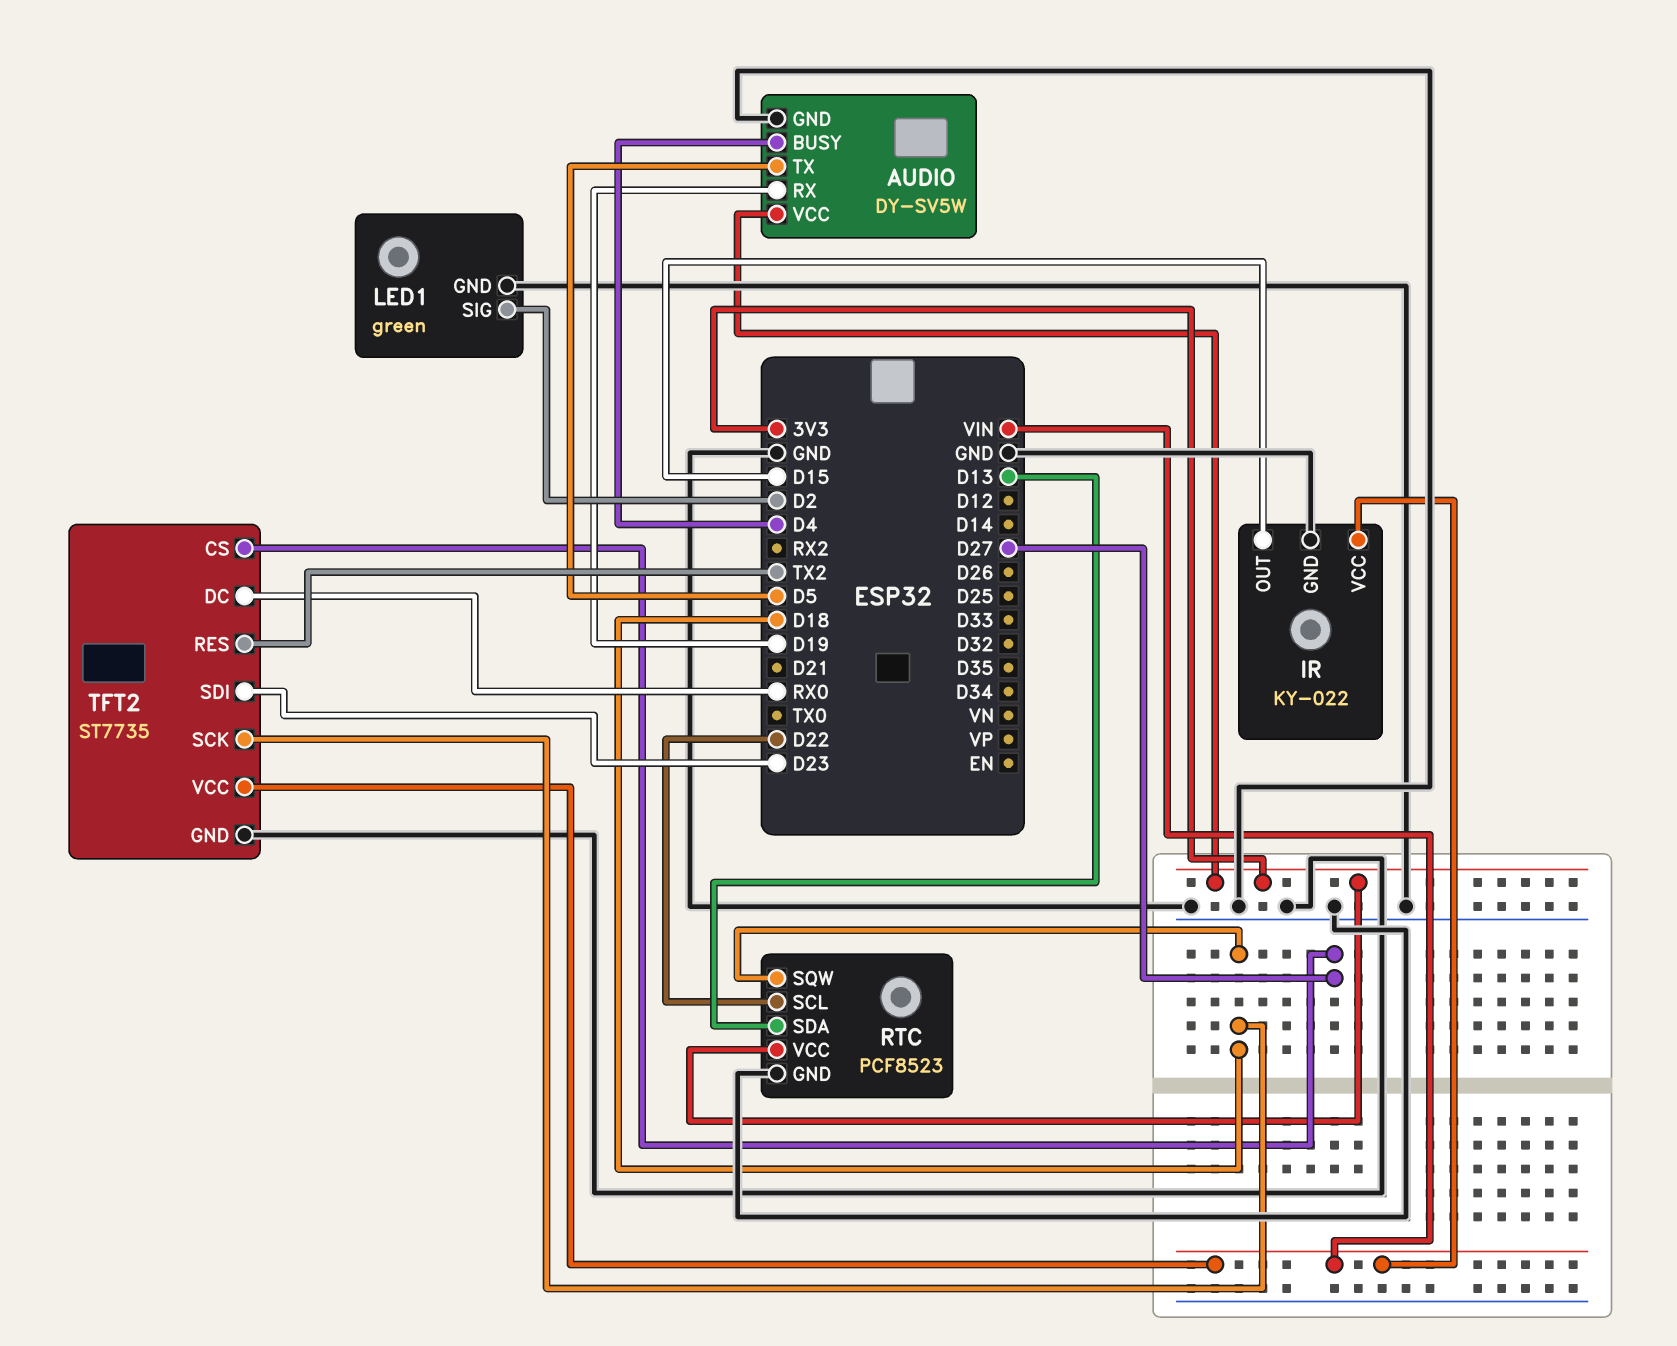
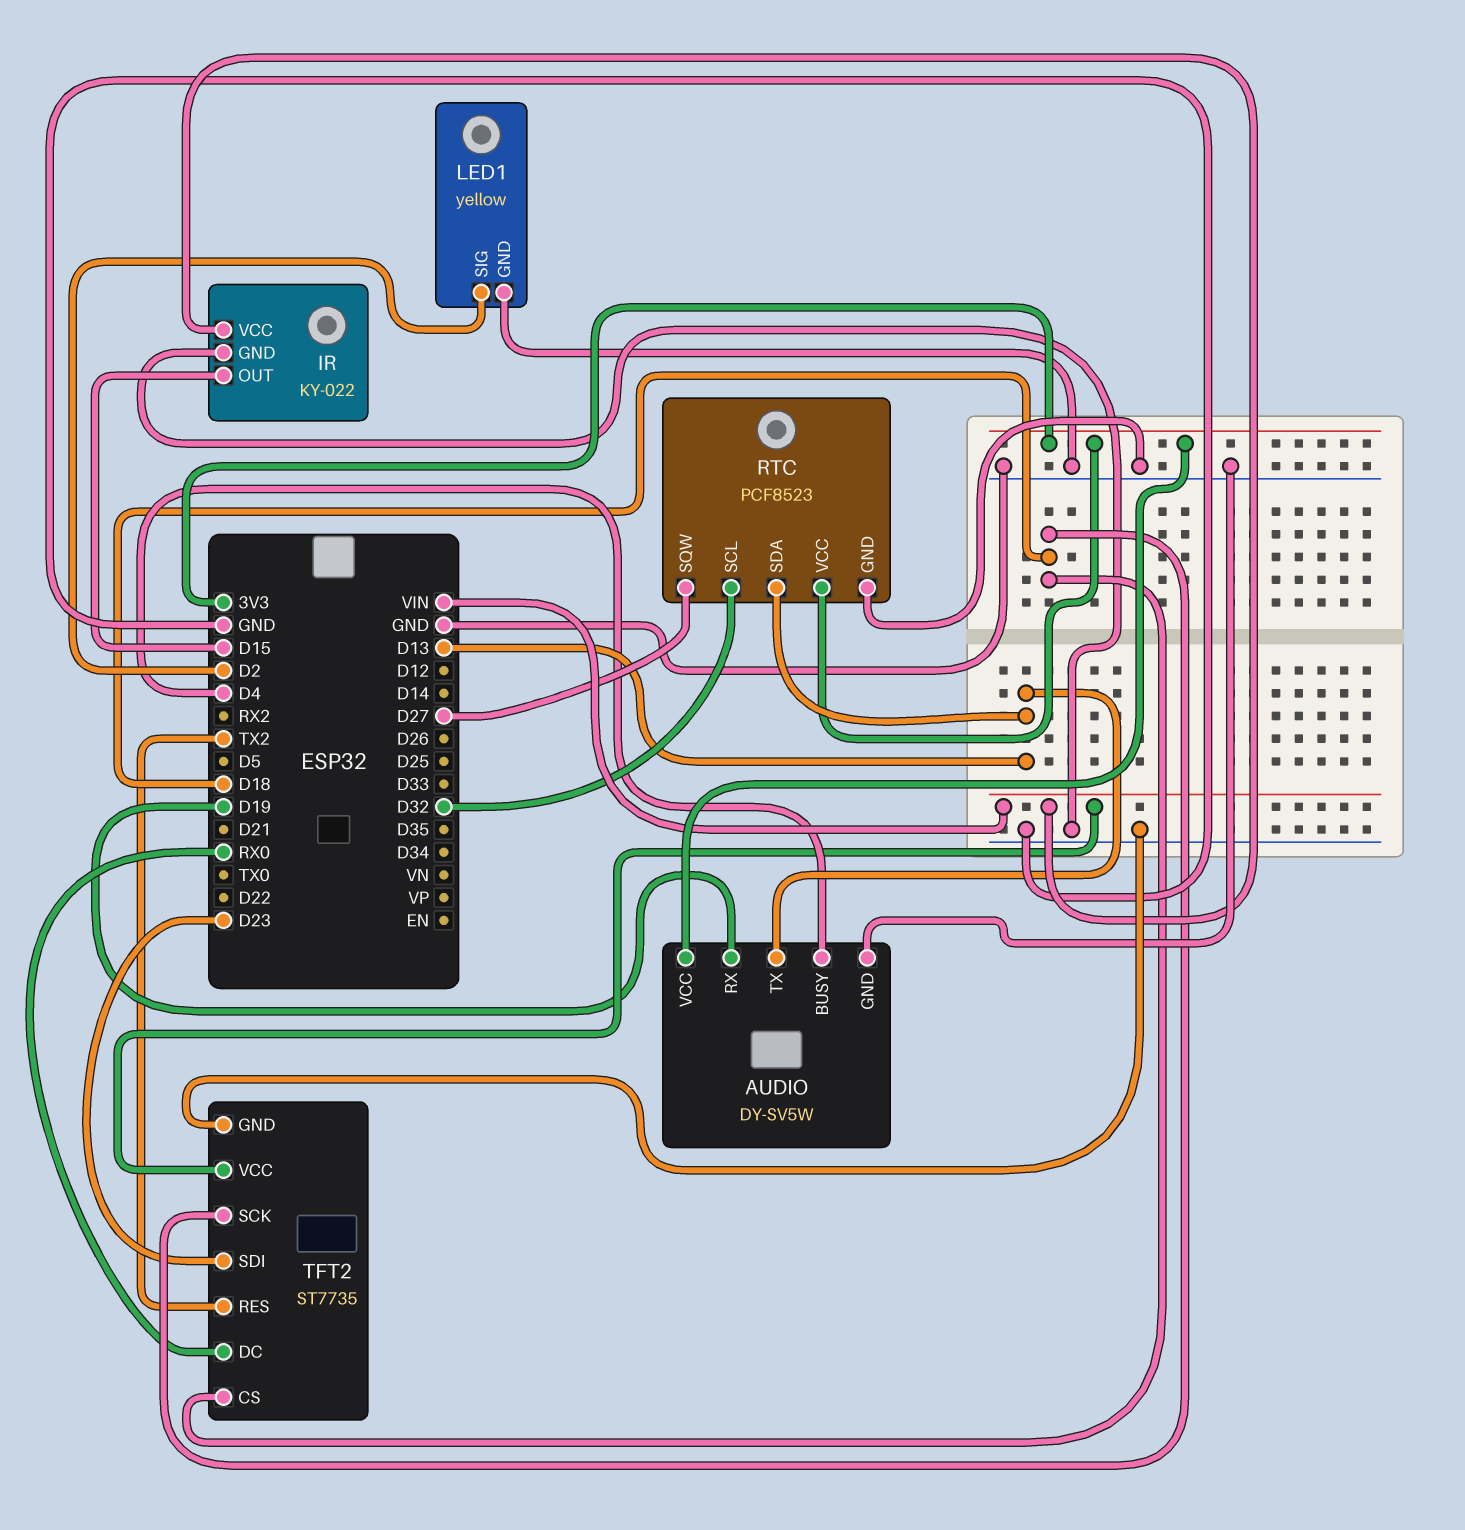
AUDIO pin TX: D5 -> D13
LED1: green -> yellow
RTC pin SCL: D22 -> D32
RTC pin SQW: D18 -> D27
TFT2 pin CS: D27 -> D18

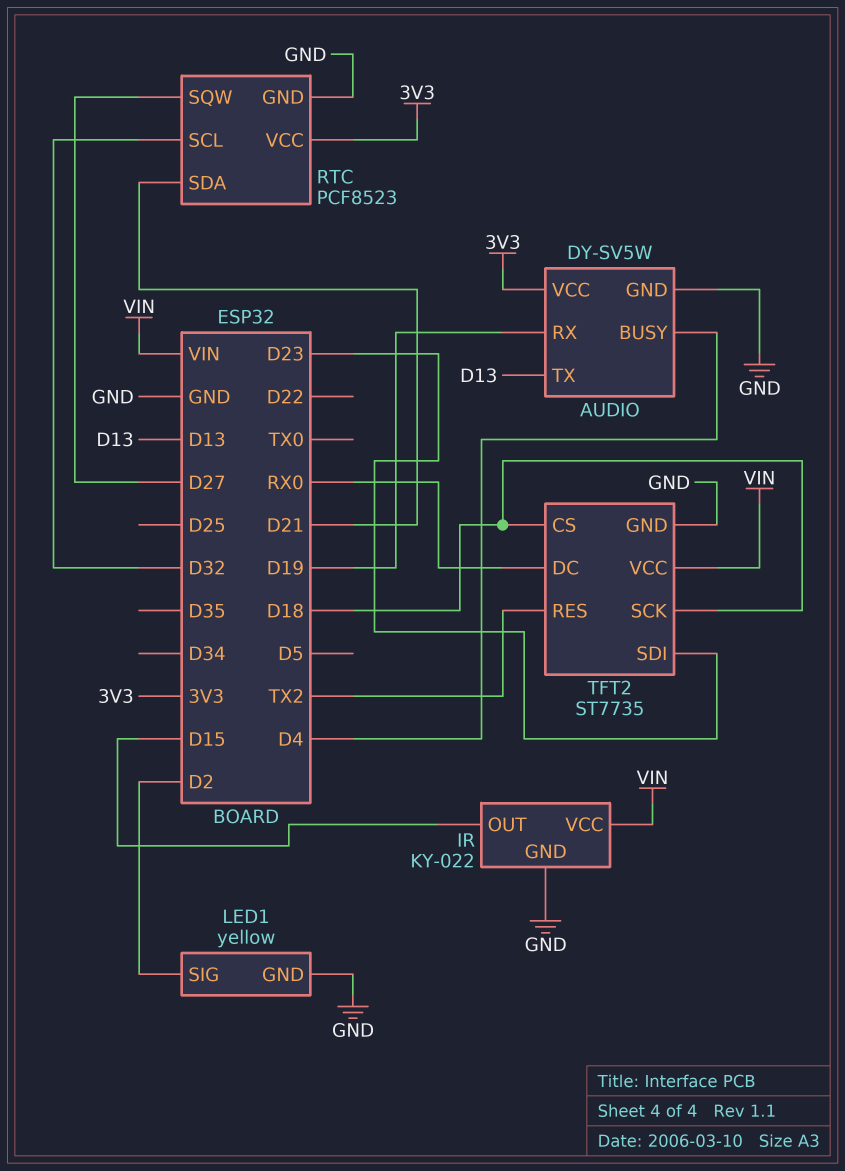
RTC pin SDA: D13 -> D21

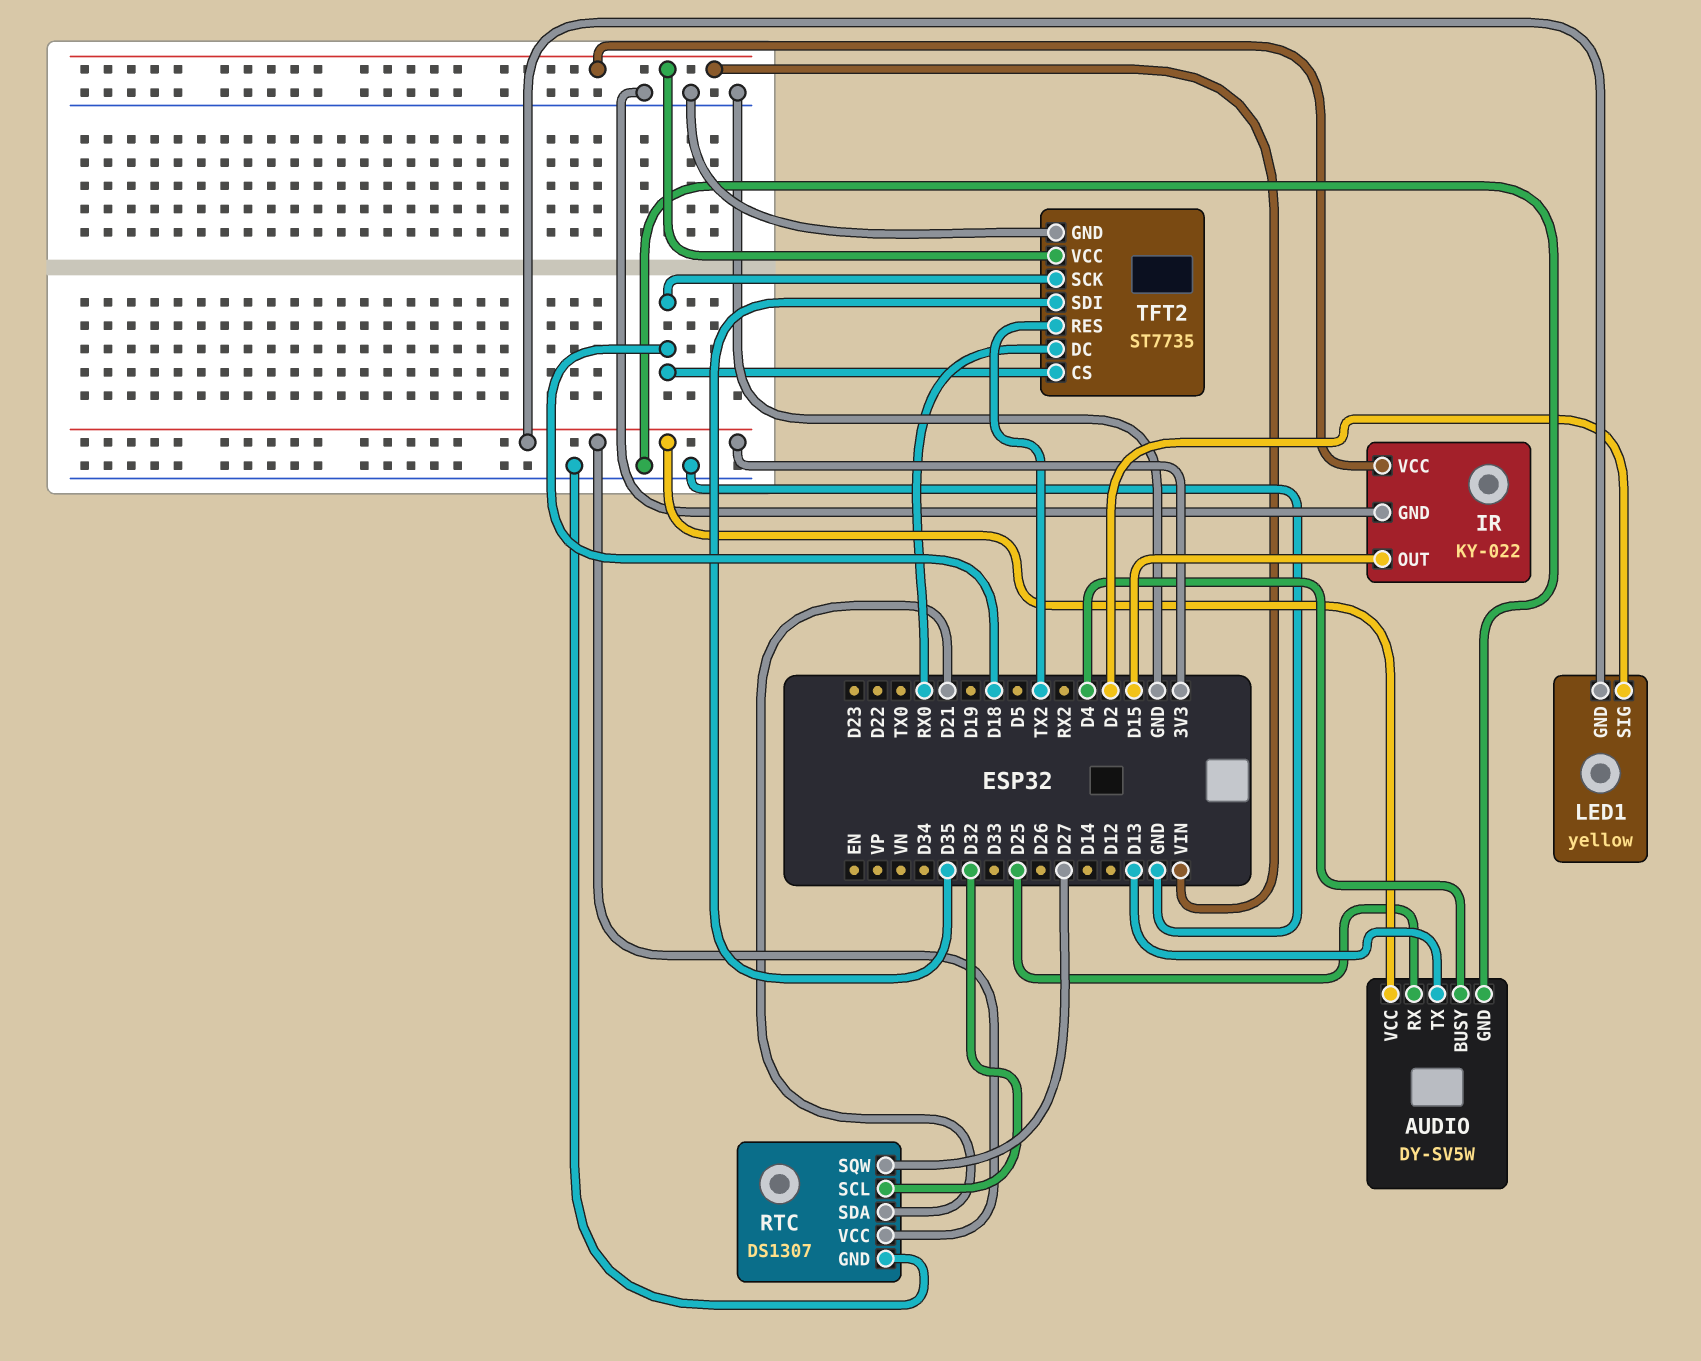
AUDIO pin RX: D19 -> D25
LED1 pin GND: GND -> 3V3
RTC: PCF8523 -> DS1307
TFT2 pin SDI: D23 -> D35

